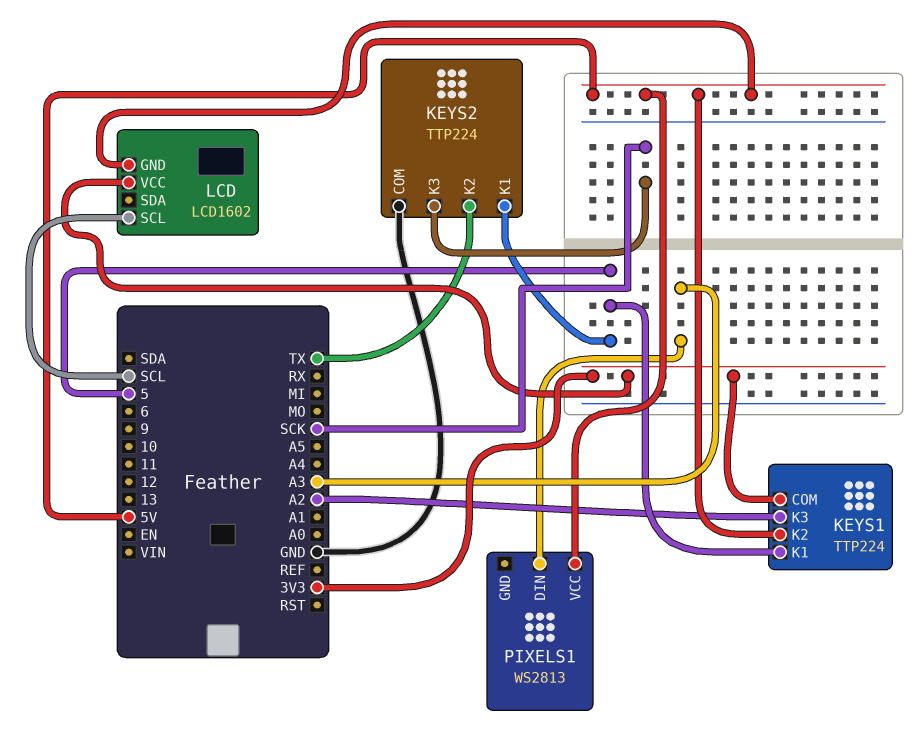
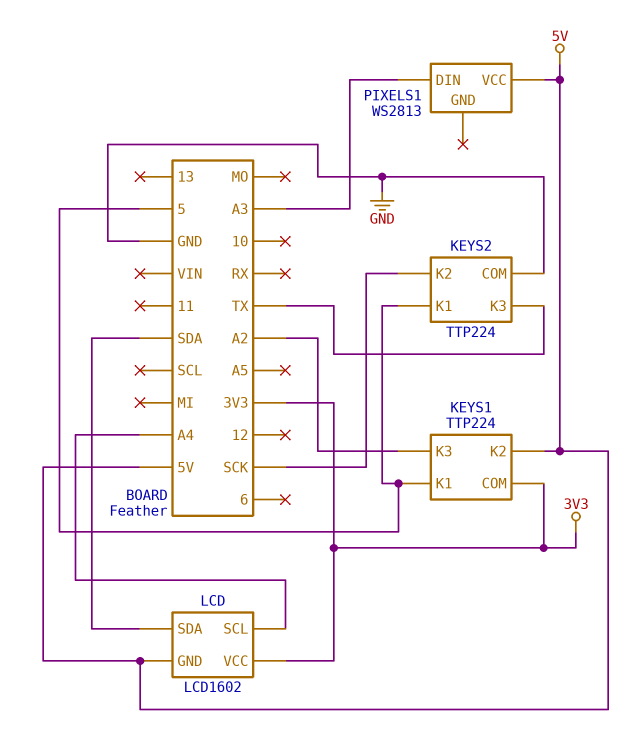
KEYS2 pin K2: TX -> SCK
KEYS2 pin K3: SCK -> TX
LCD pin SCL: SCL -> A4
LCD pin SDA: none -> SDA

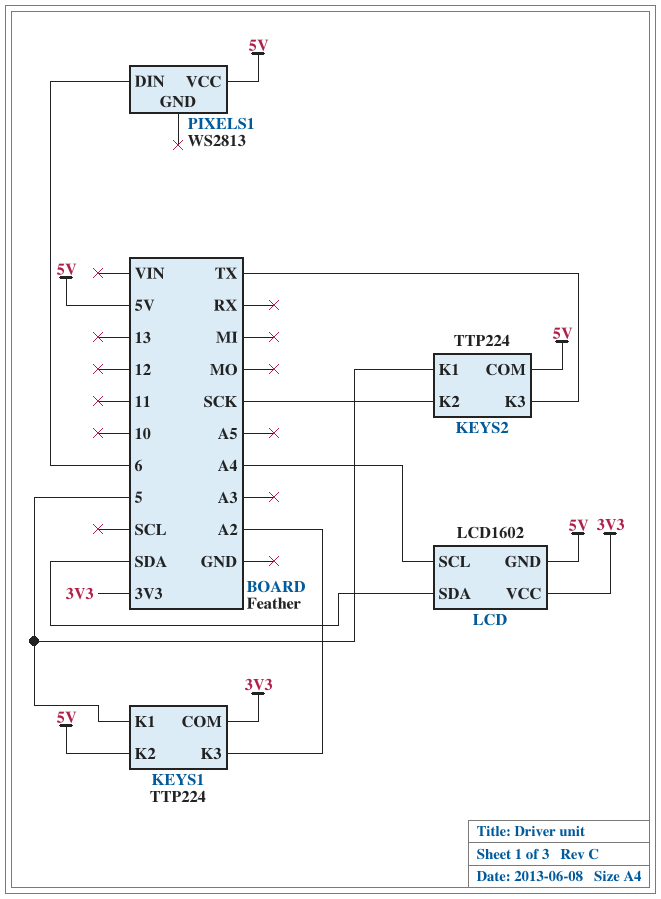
KEYS2 pin COM: GND -> 5V
PIXELS1 pin DIN: A3 -> 6

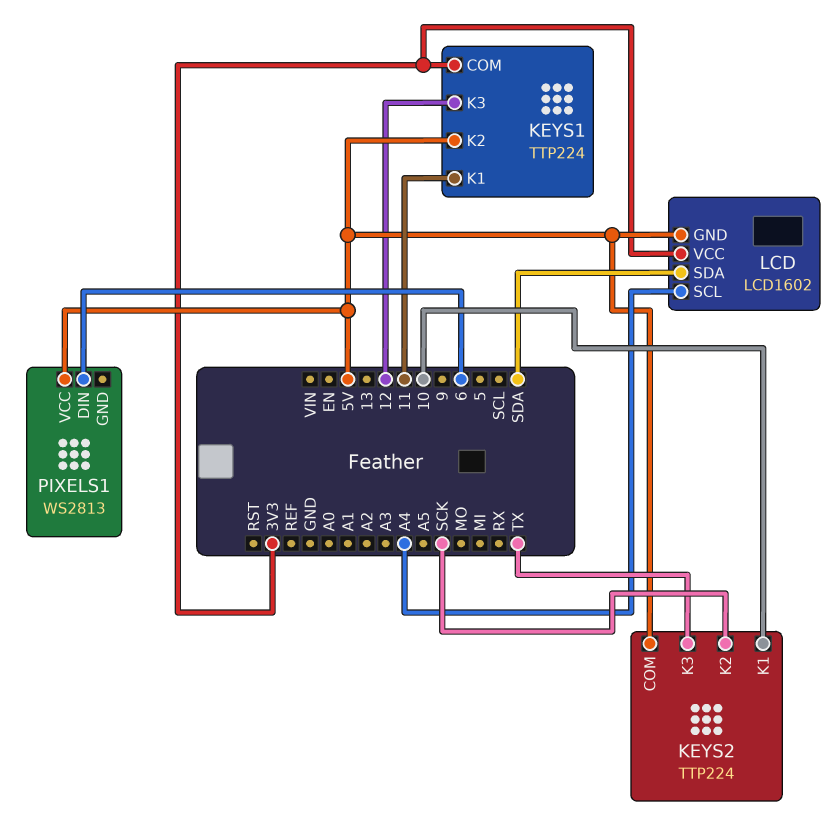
KEYS1 pin K1: 5 -> 11
KEYS1 pin K3: A2 -> 12
KEYS2 pin K1: 5 -> 10

